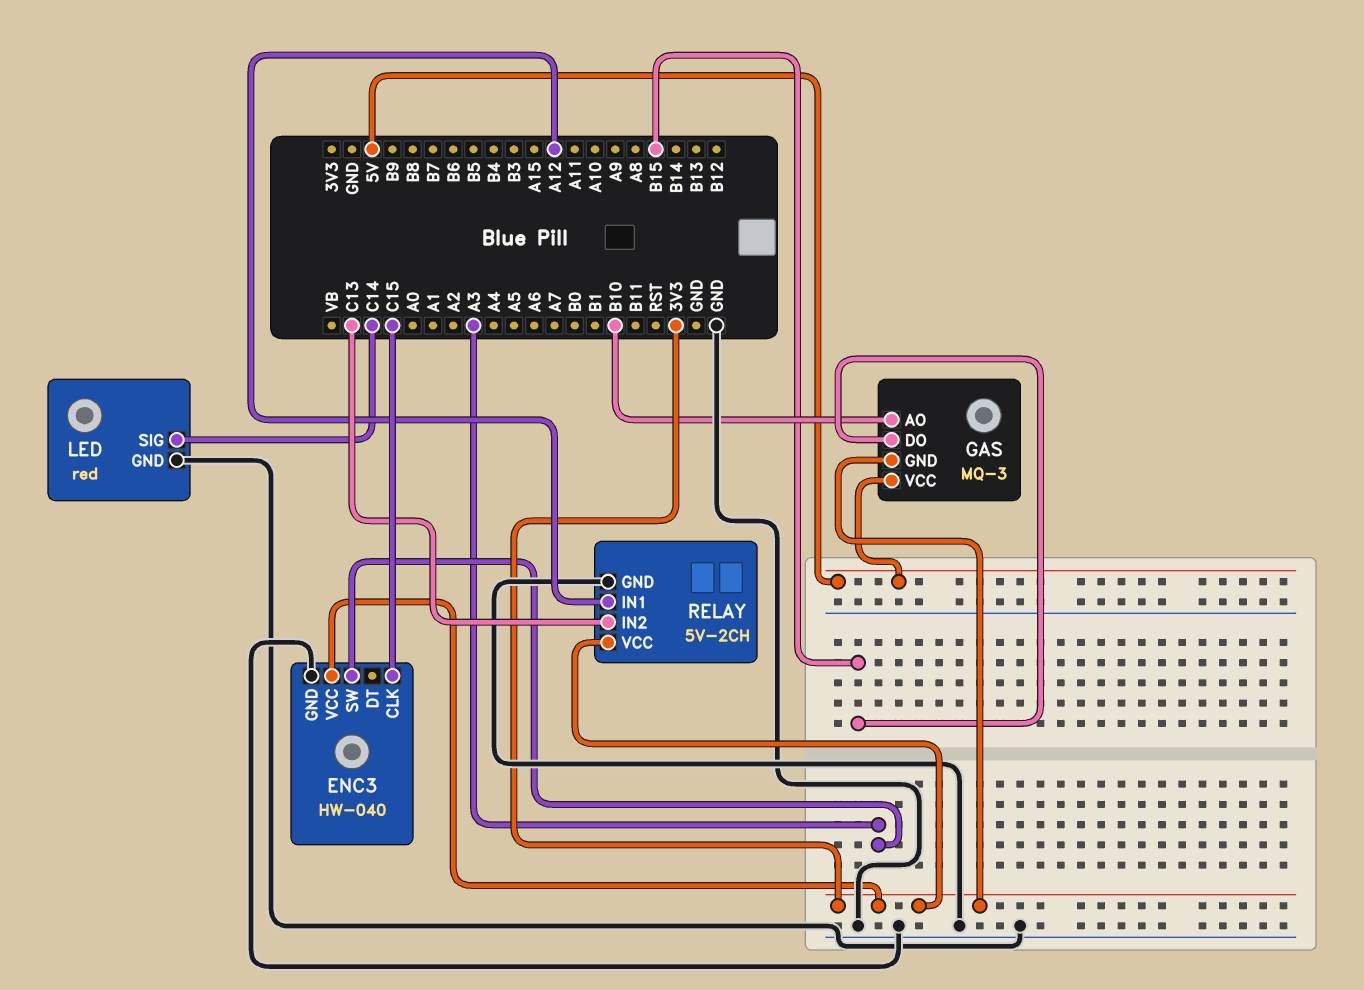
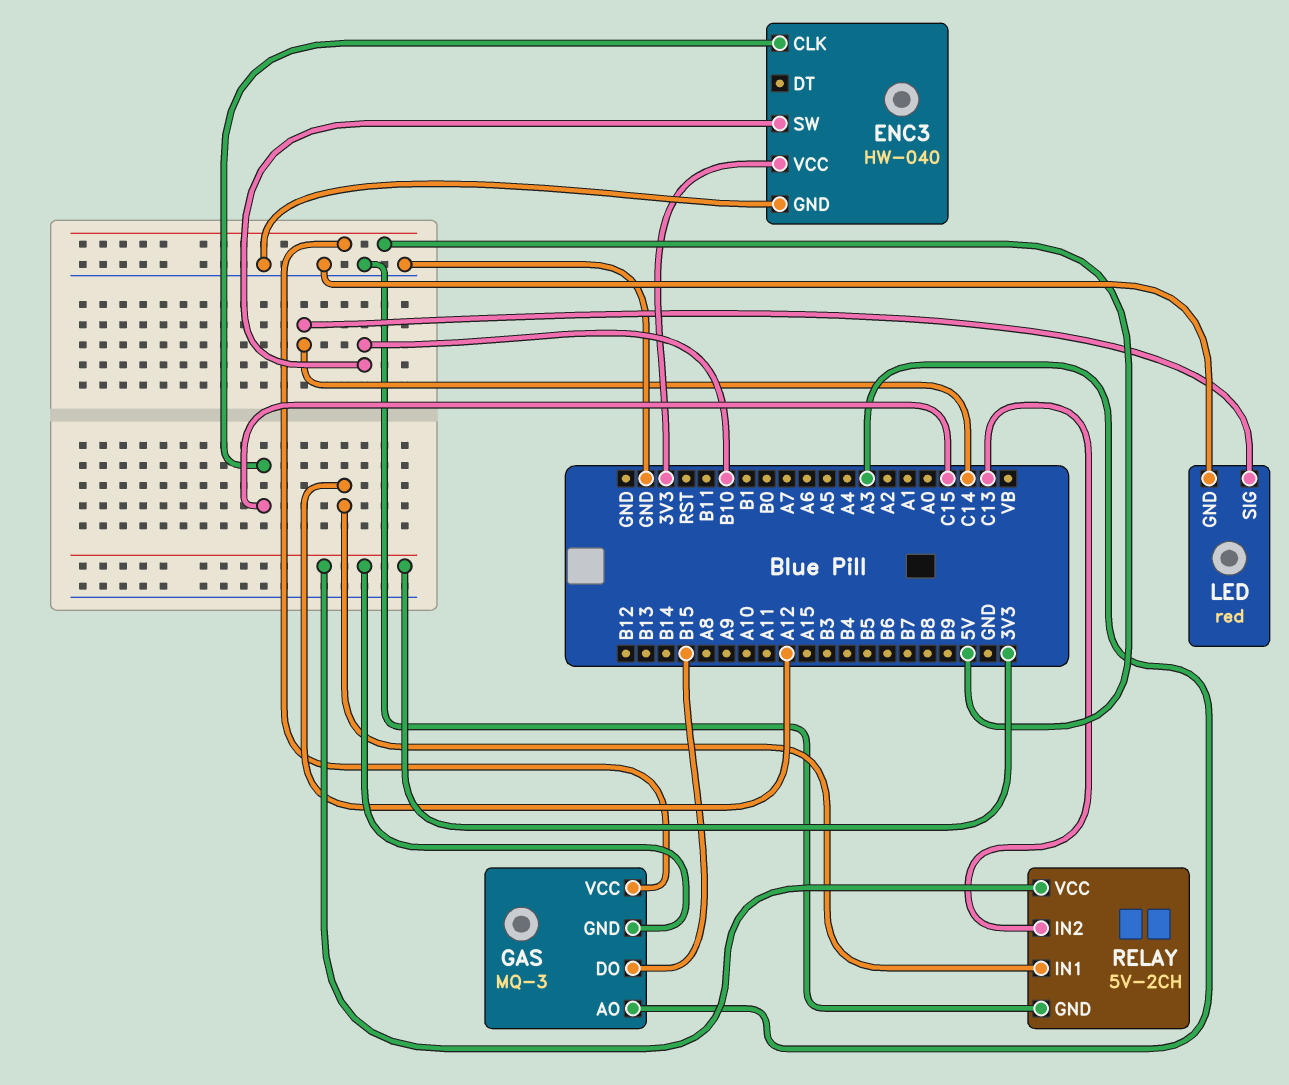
ENC3 pin SW: A3 -> B10
GAS pin AO: B10 -> A3

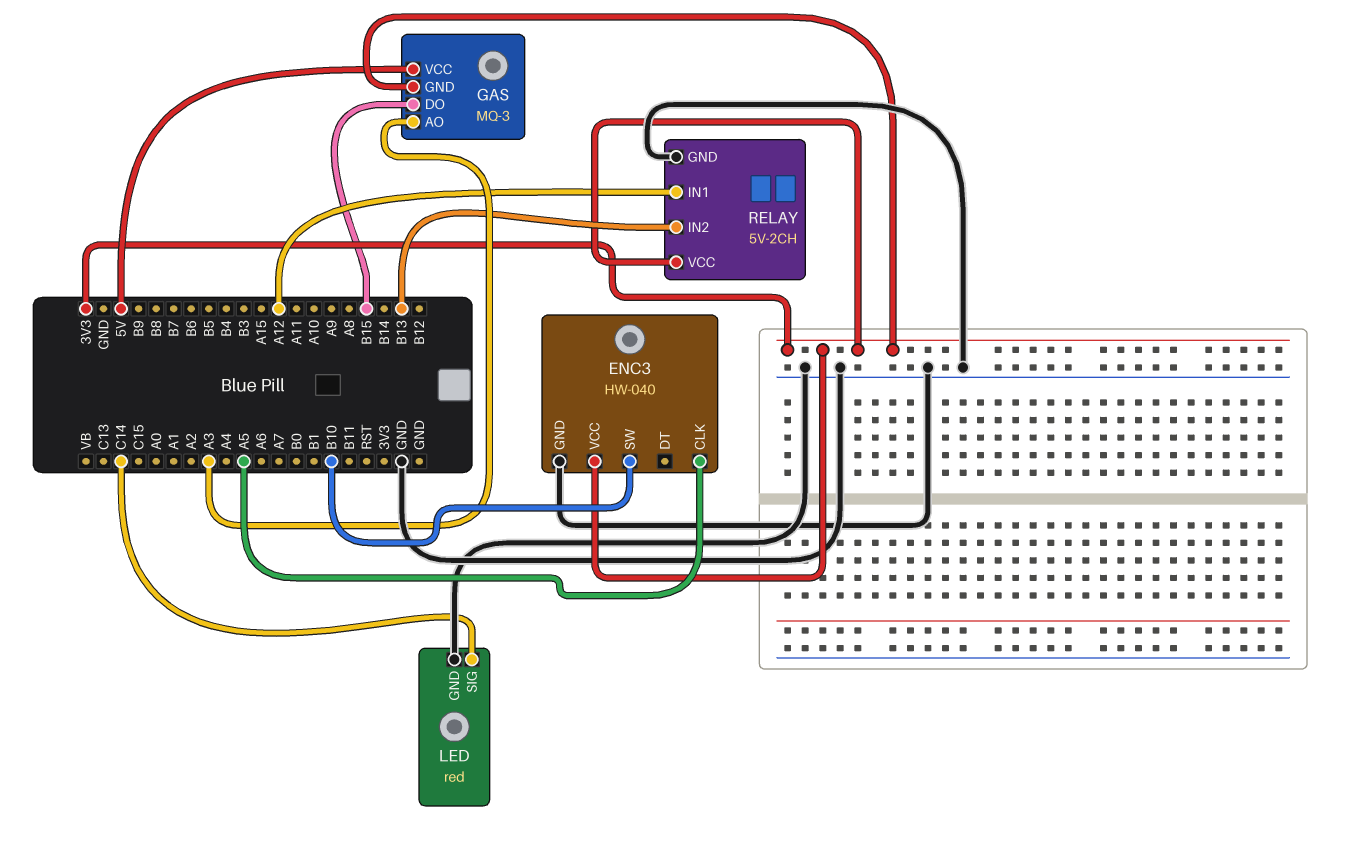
ENC3 pin CLK: C15 -> A5
RELAY pin IN2: C13 -> B13

